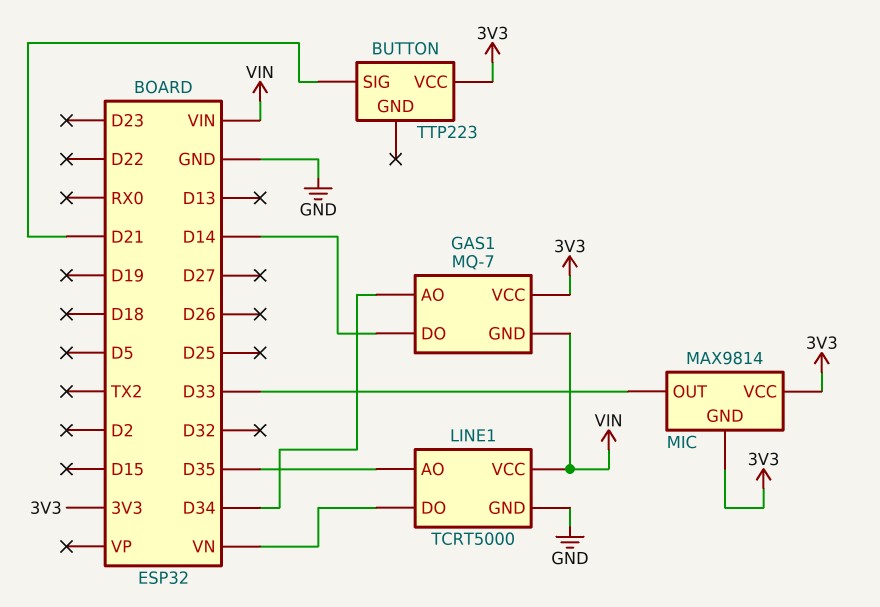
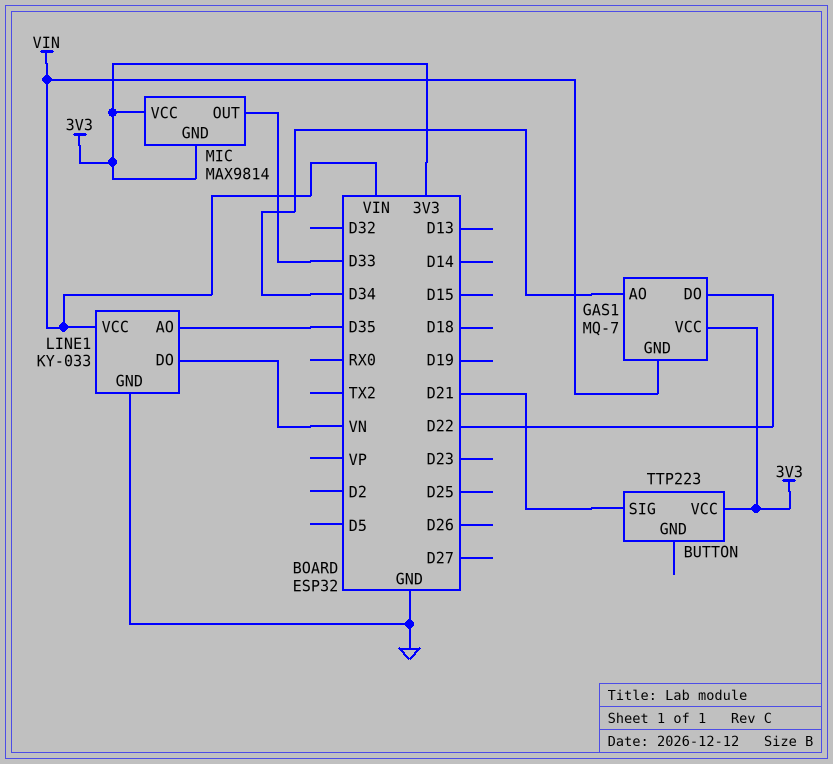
GAS1 pin DO: D14 -> D22
LINE1: TCRT5000 -> KY-033

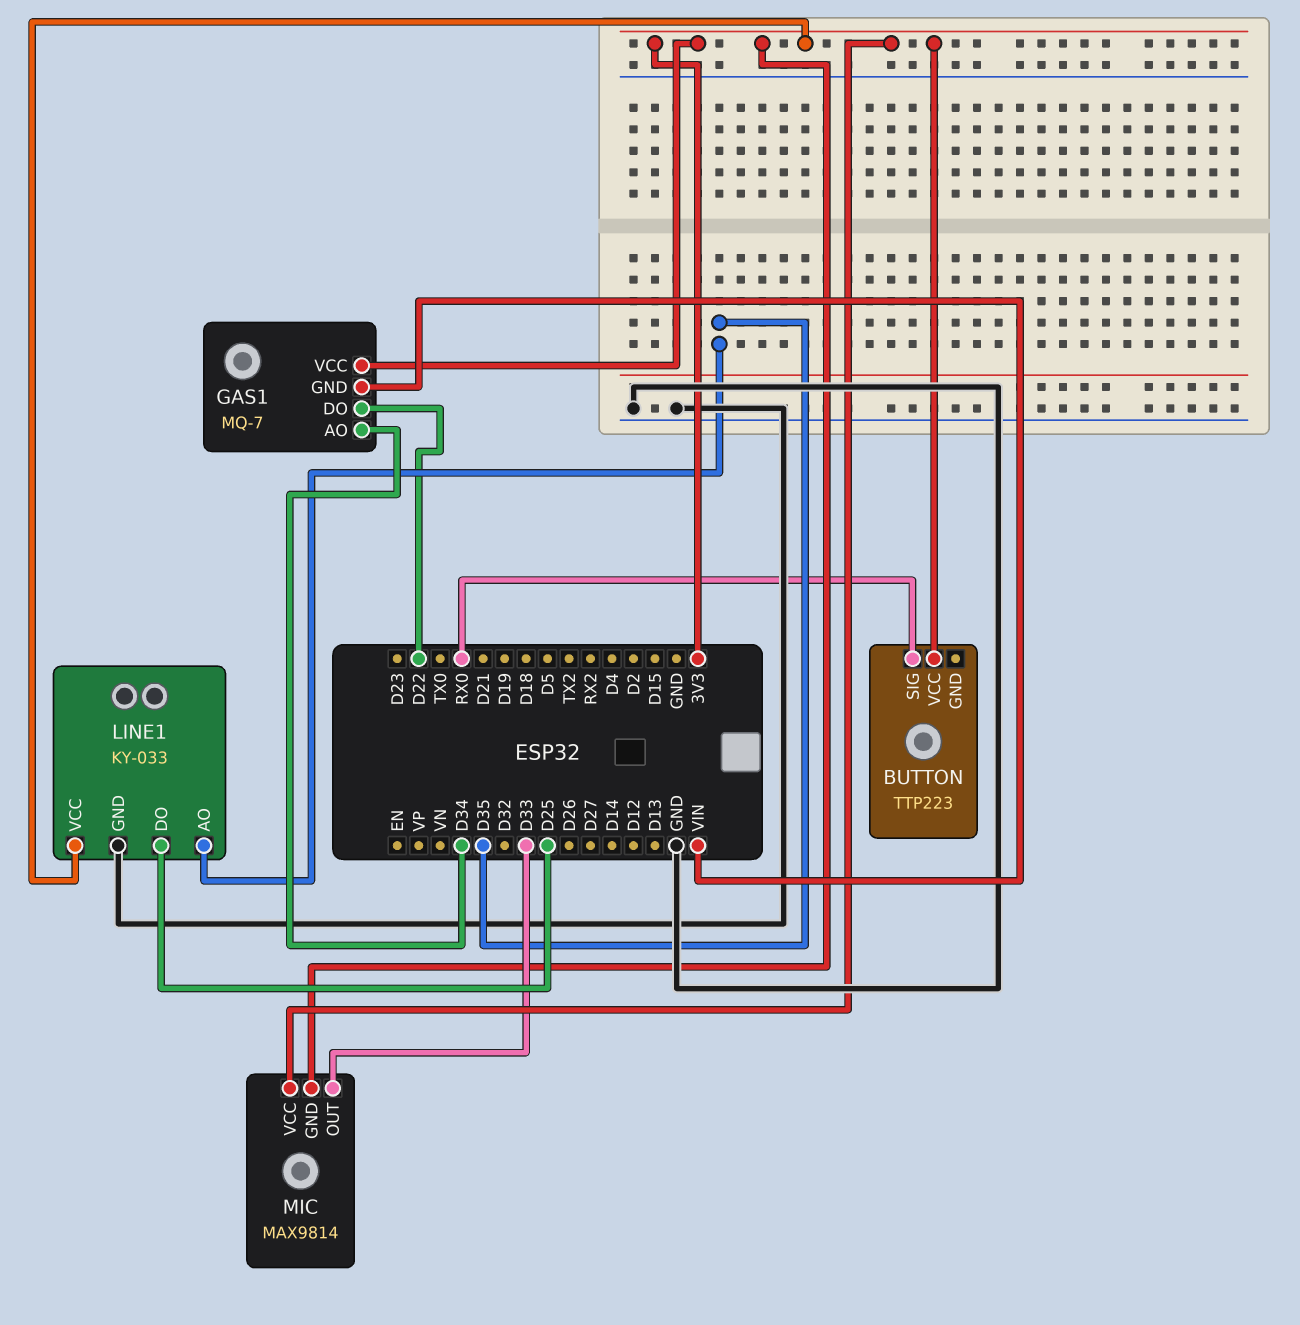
BUTTON pin SIG: D21 -> RX0
LINE1 pin DO: VN -> D25
LINE1 pin VCC: VIN -> 3V3

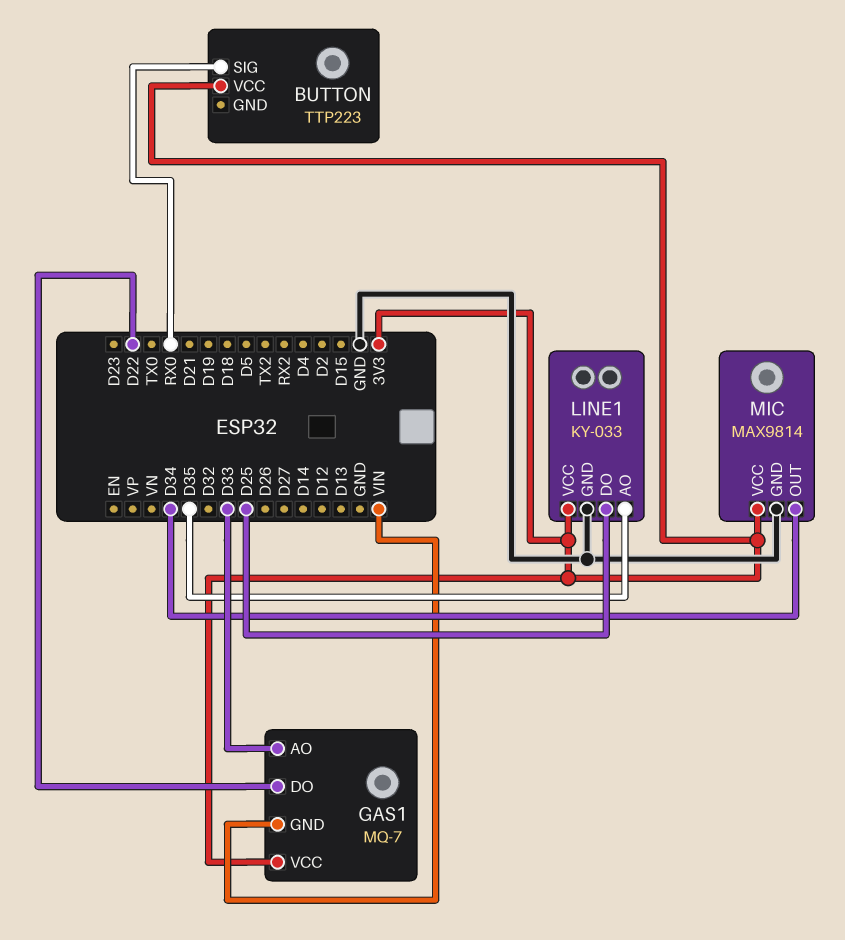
GAS1 pin AO: D34 -> D33
MIC pin GND: 3V3 -> GND
MIC pin OUT: D33 -> D34

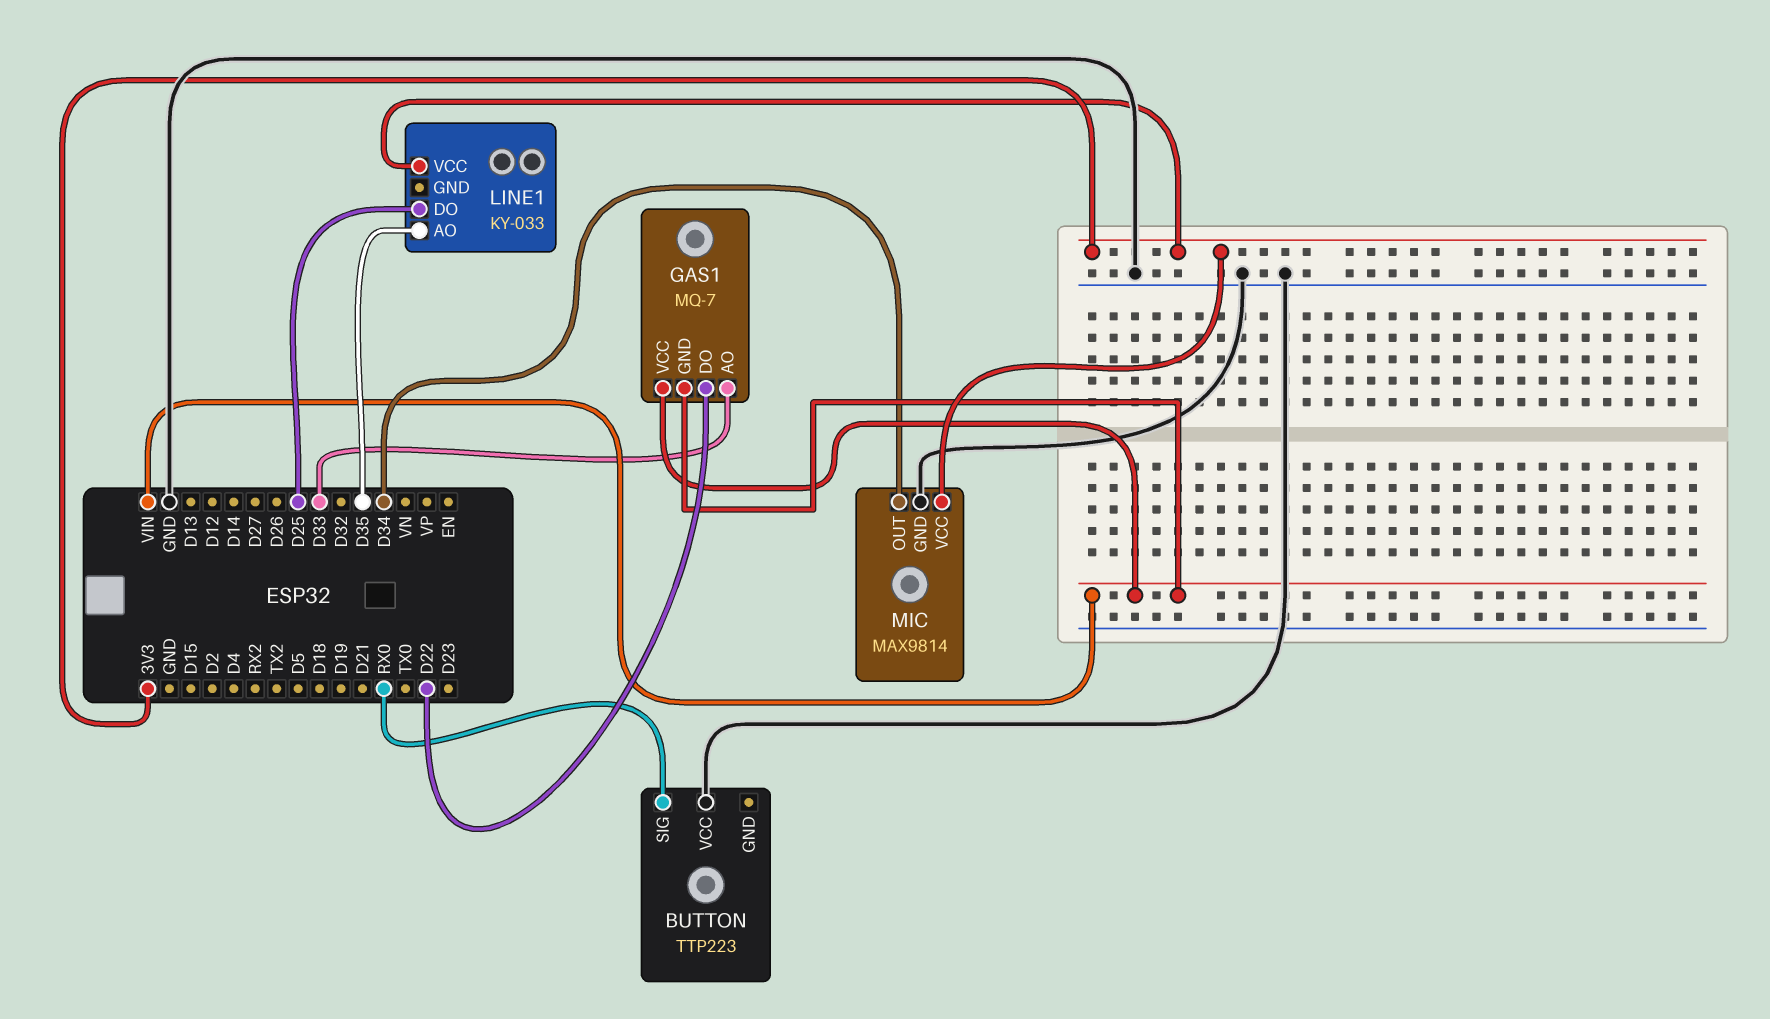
BUTTON pin VCC: 3V3 -> GND
GAS1 pin VCC: 3V3 -> VIN
LINE1 pin GND: GND -> none

